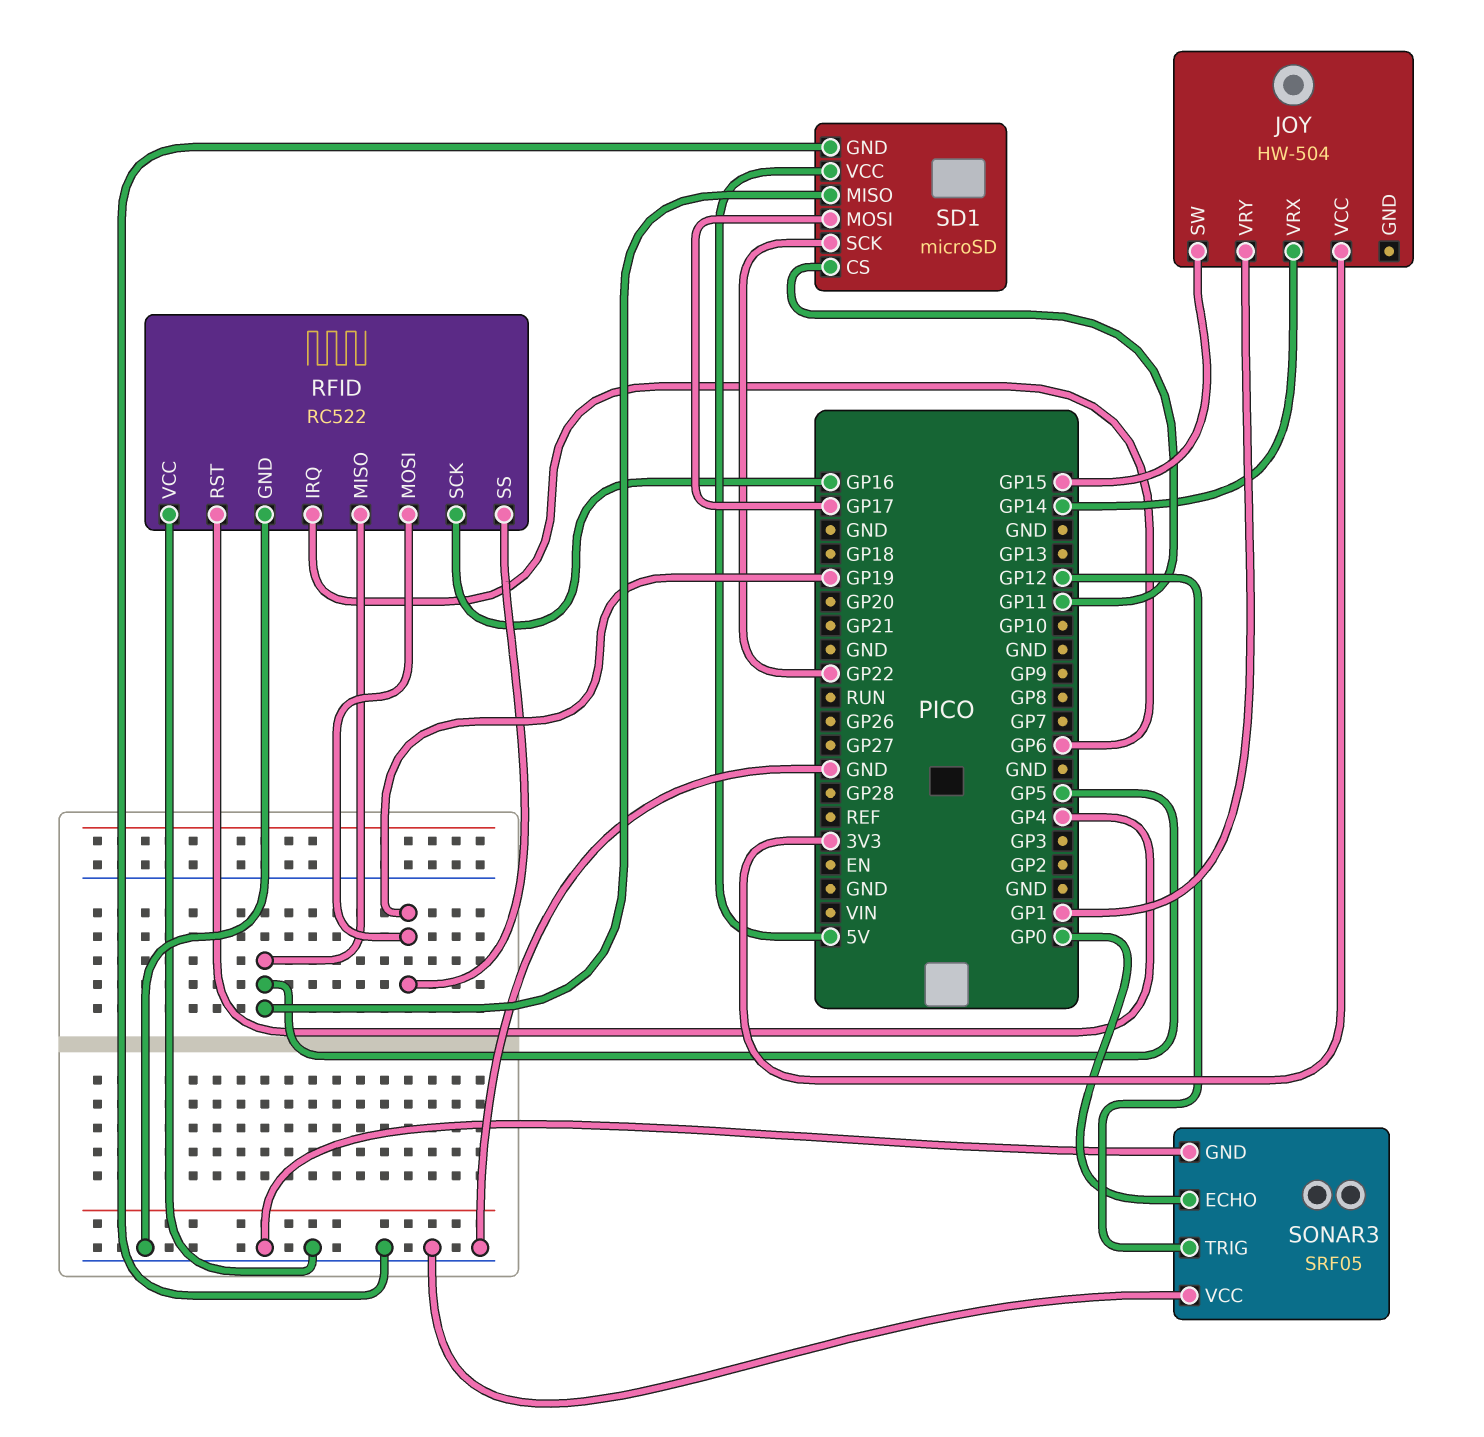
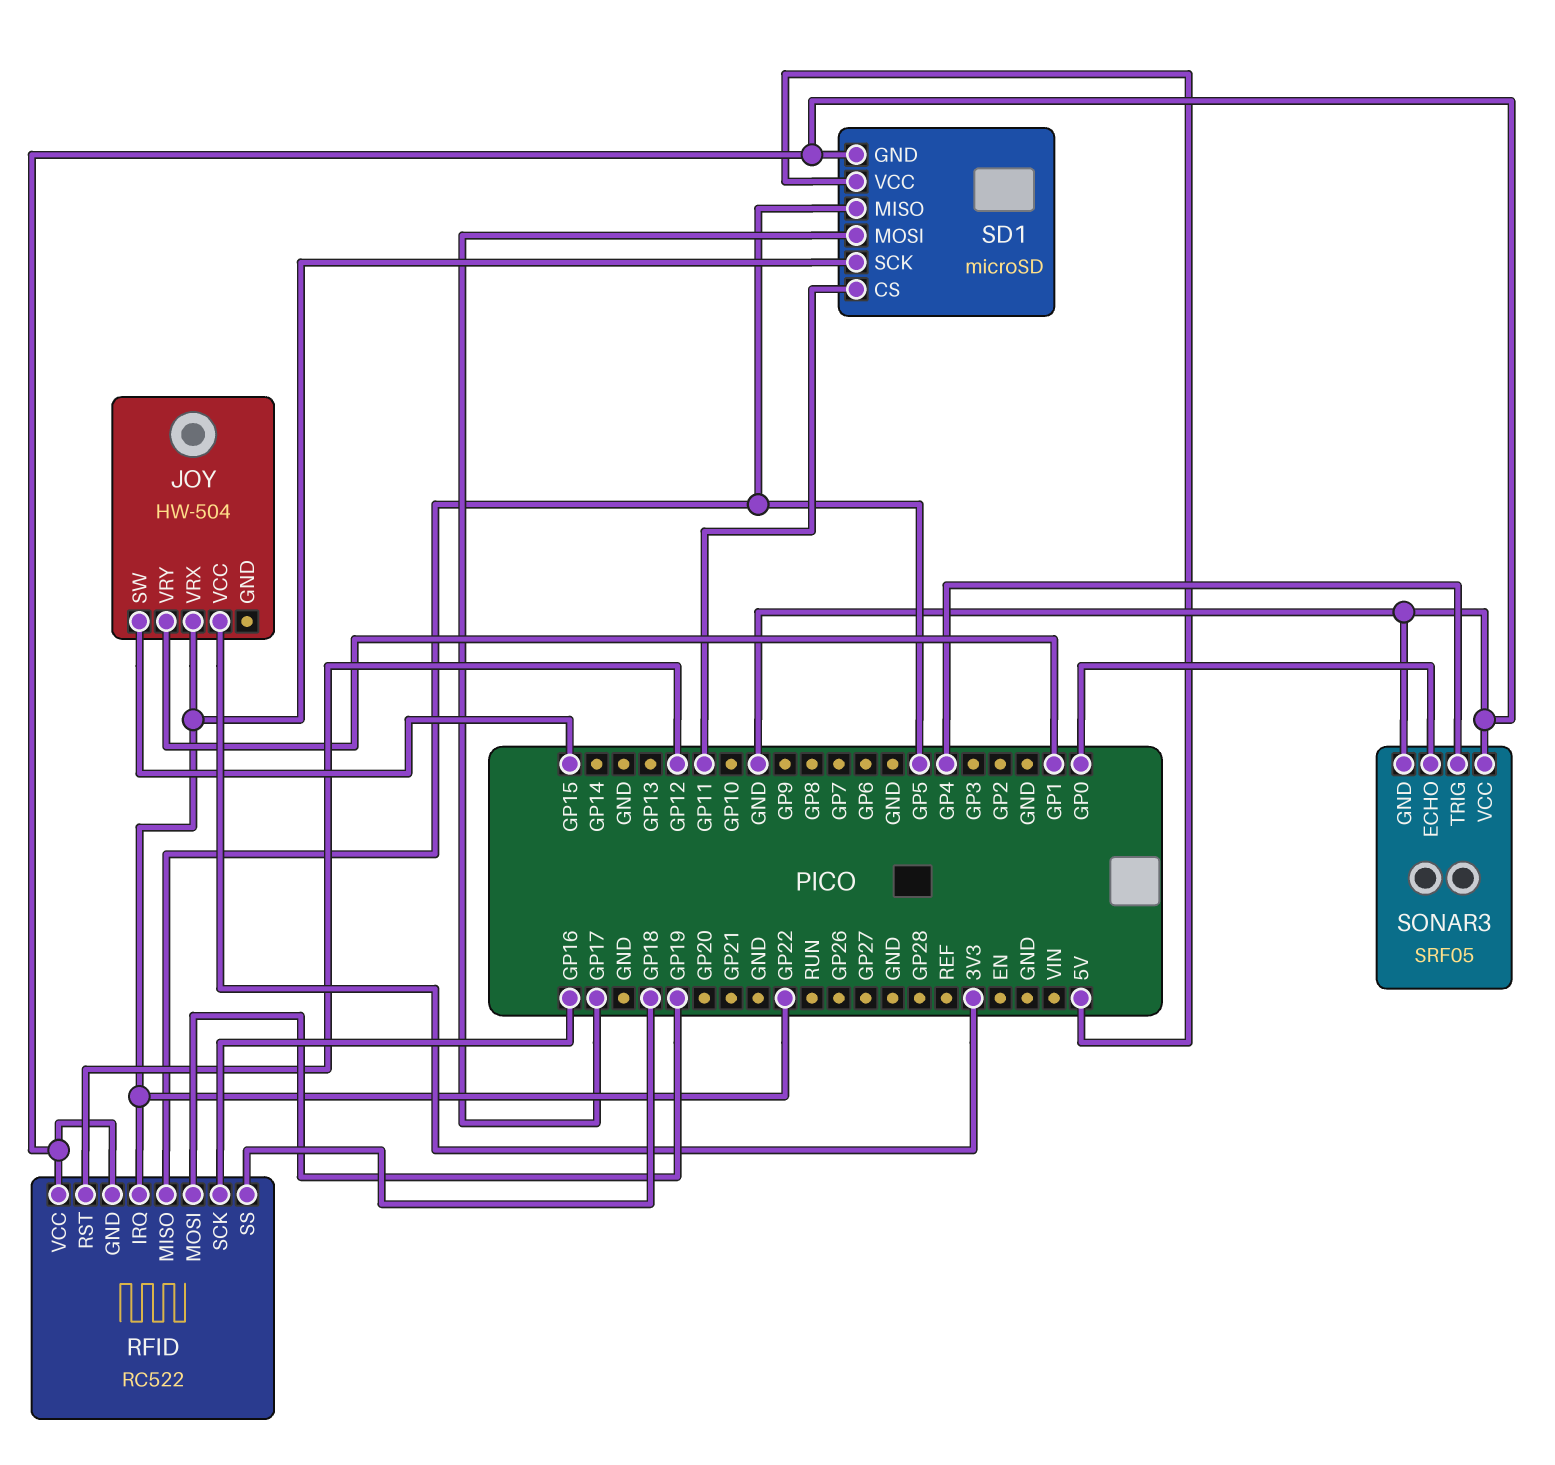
JOY pin VRX: GP14 -> GP22
RFID pin IRQ: GP6 -> GP22
RFID pin RST: GP4 -> GP12
RFID pin SS: GP19 -> GP18
SONAR3 pin TRIG: GP12 -> GP4

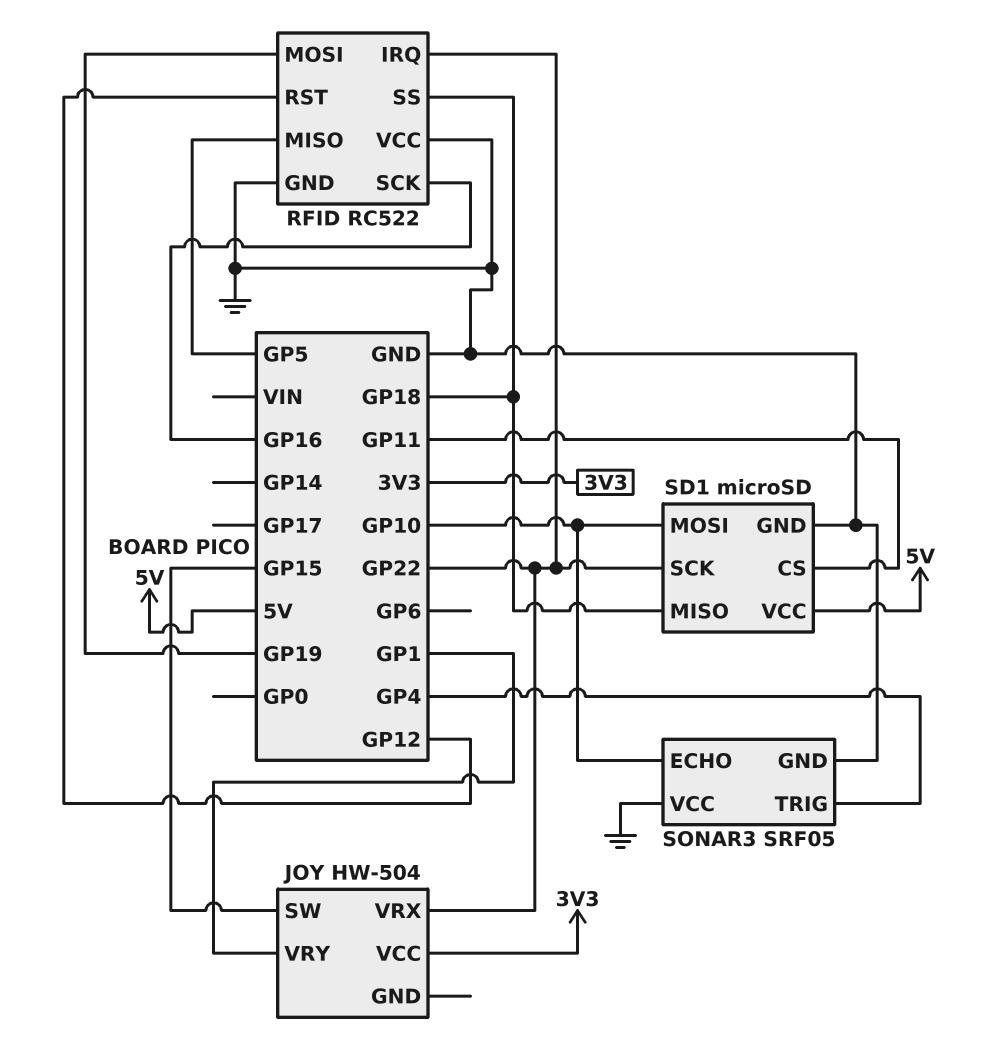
SD1 pin MISO: GP5 -> GP18
SD1 pin MOSI: GP17 -> GP10
SONAR3 pin ECHO: GP0 -> GP10

